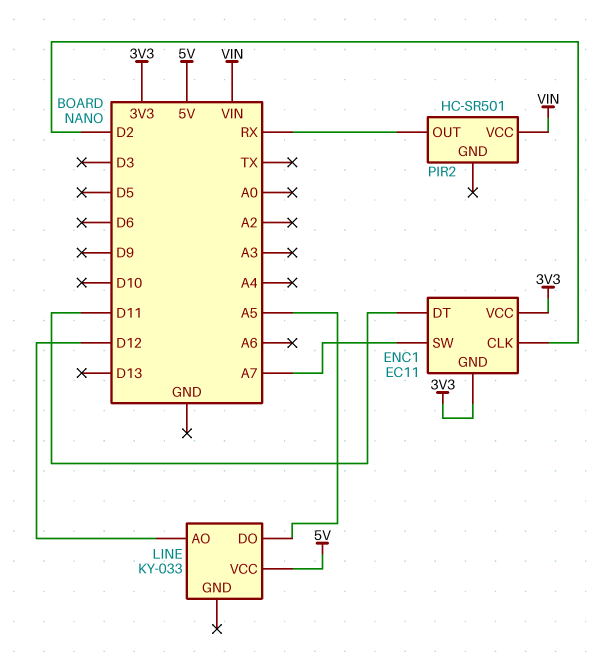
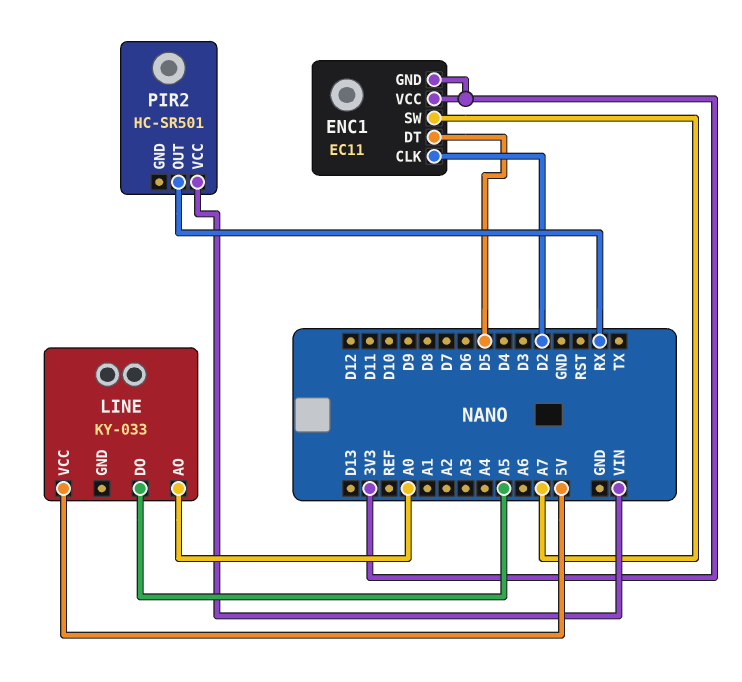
ENC1 pin DT: D11 -> D5
LINE pin AO: D12 -> A0

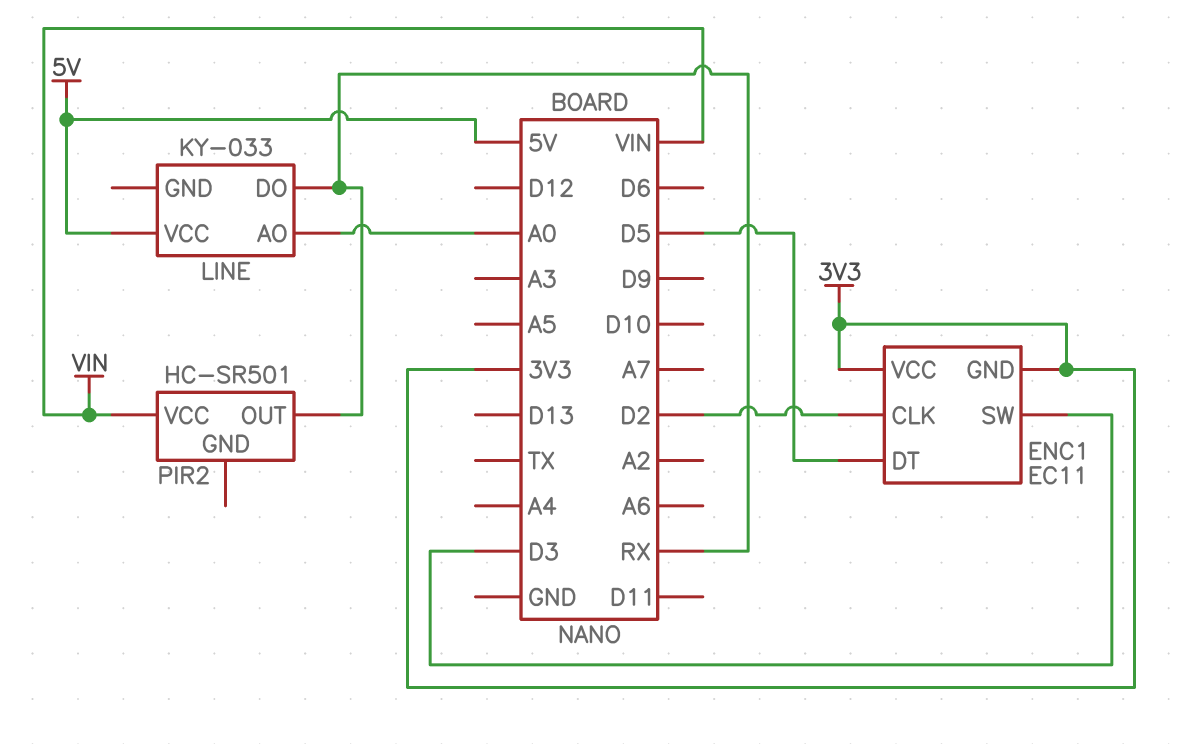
ENC1 pin SW: A7 -> D3
LINE pin DO: A5 -> RX

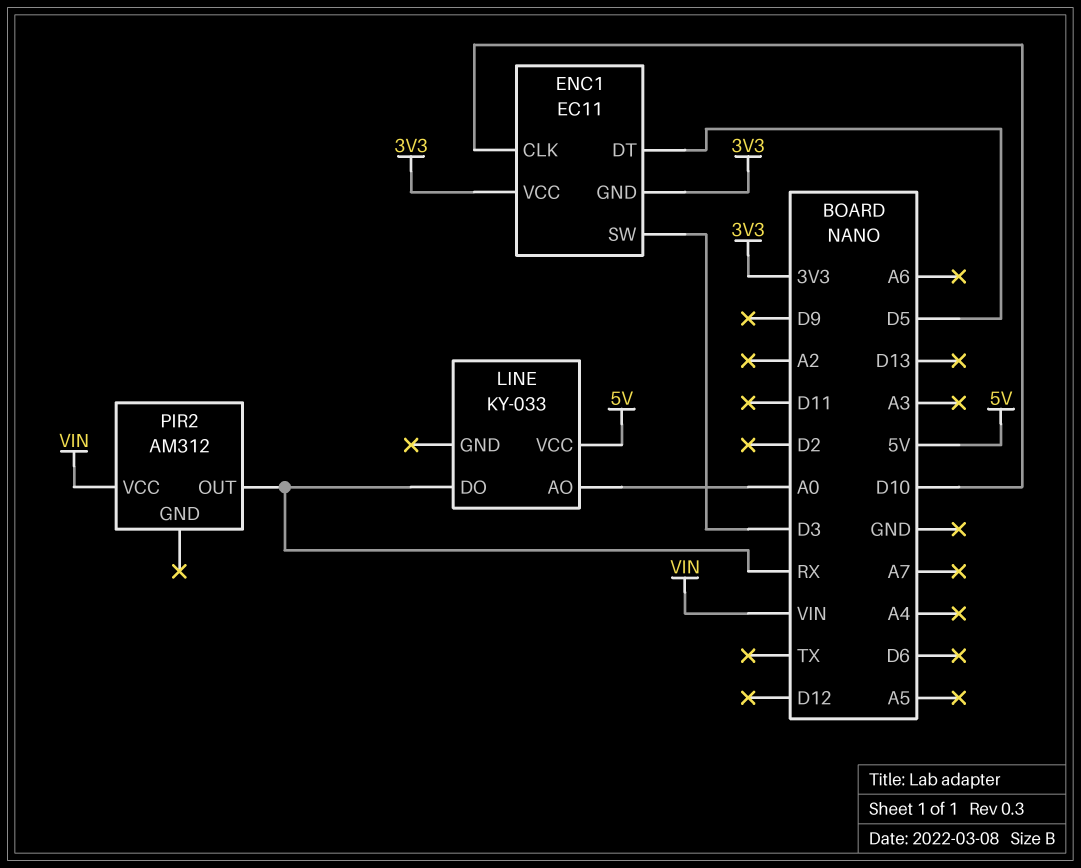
ENC1 pin CLK: D2 -> D10
PIR2: HC-SR501 -> AM312

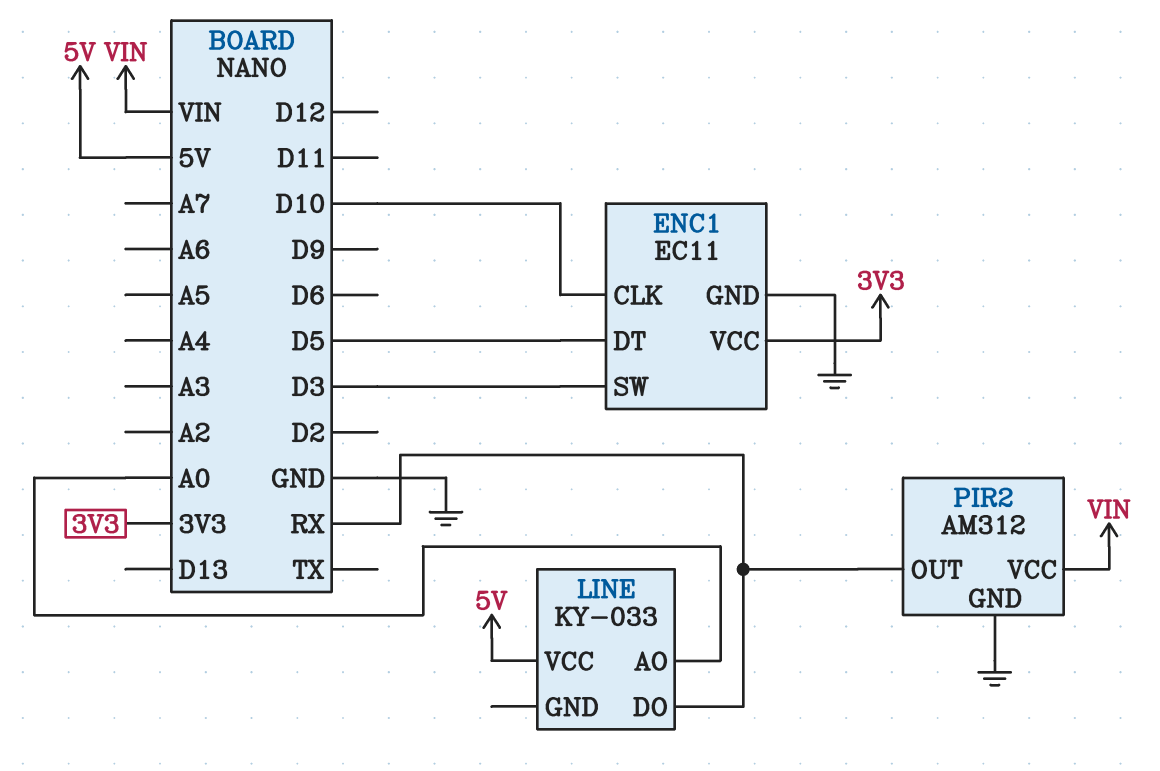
ENC1 pin GND: 3V3 -> GND
PIR2 pin GND: none -> GND

